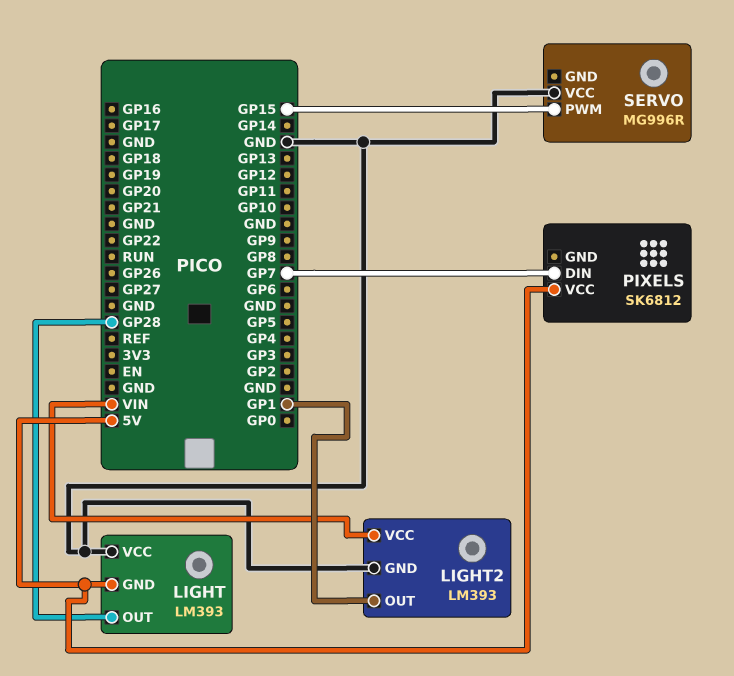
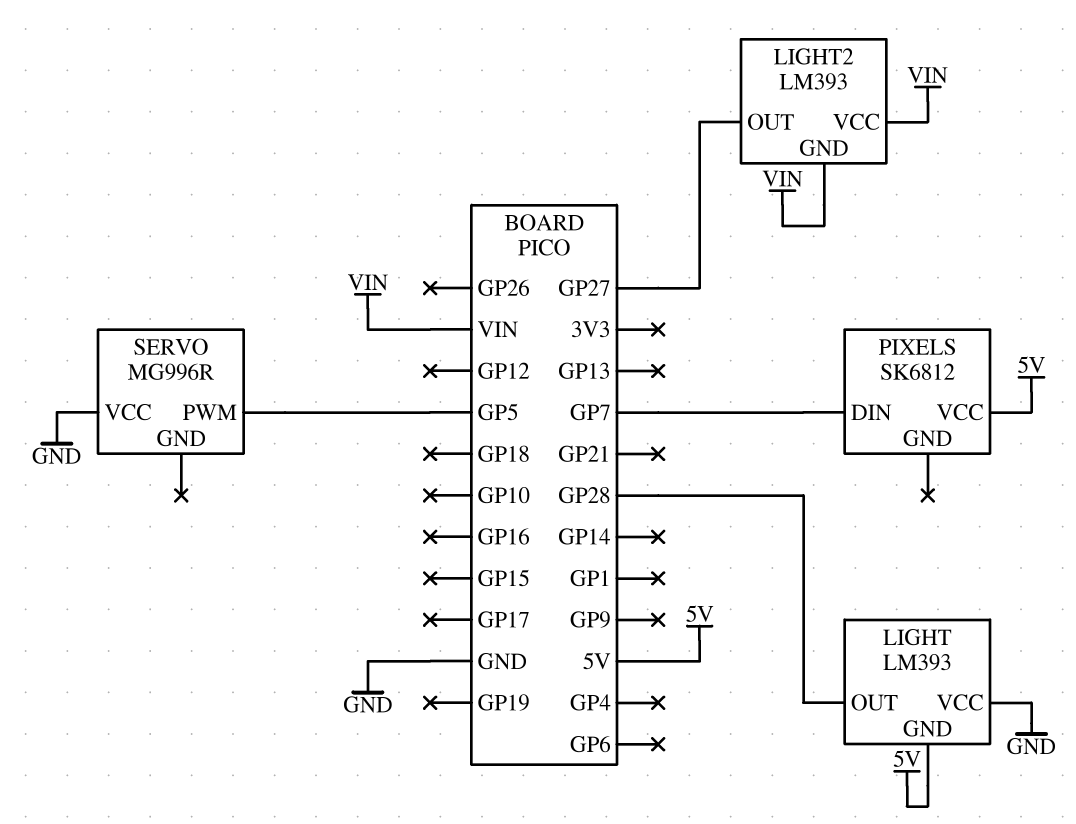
LIGHT2 pin GND: GND -> VIN
LIGHT2 pin OUT: GP1 -> GP27
SERVO pin PWM: GP15 -> GP5

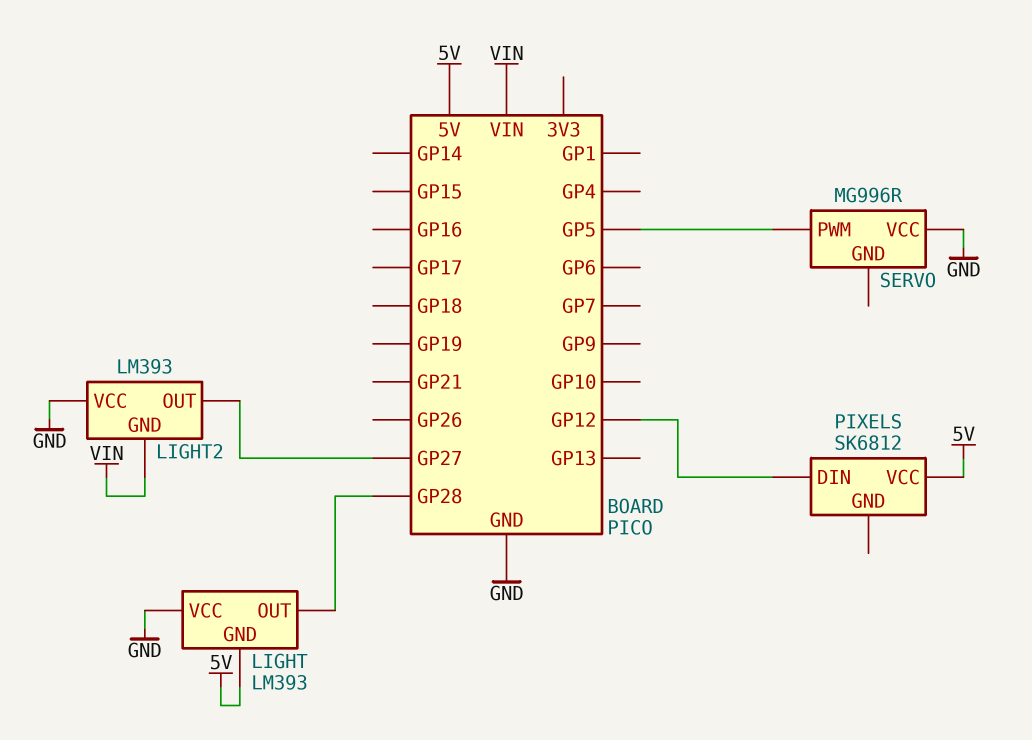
LIGHT2 pin VCC: VIN -> GND
PIXELS pin DIN: GP7 -> GP12

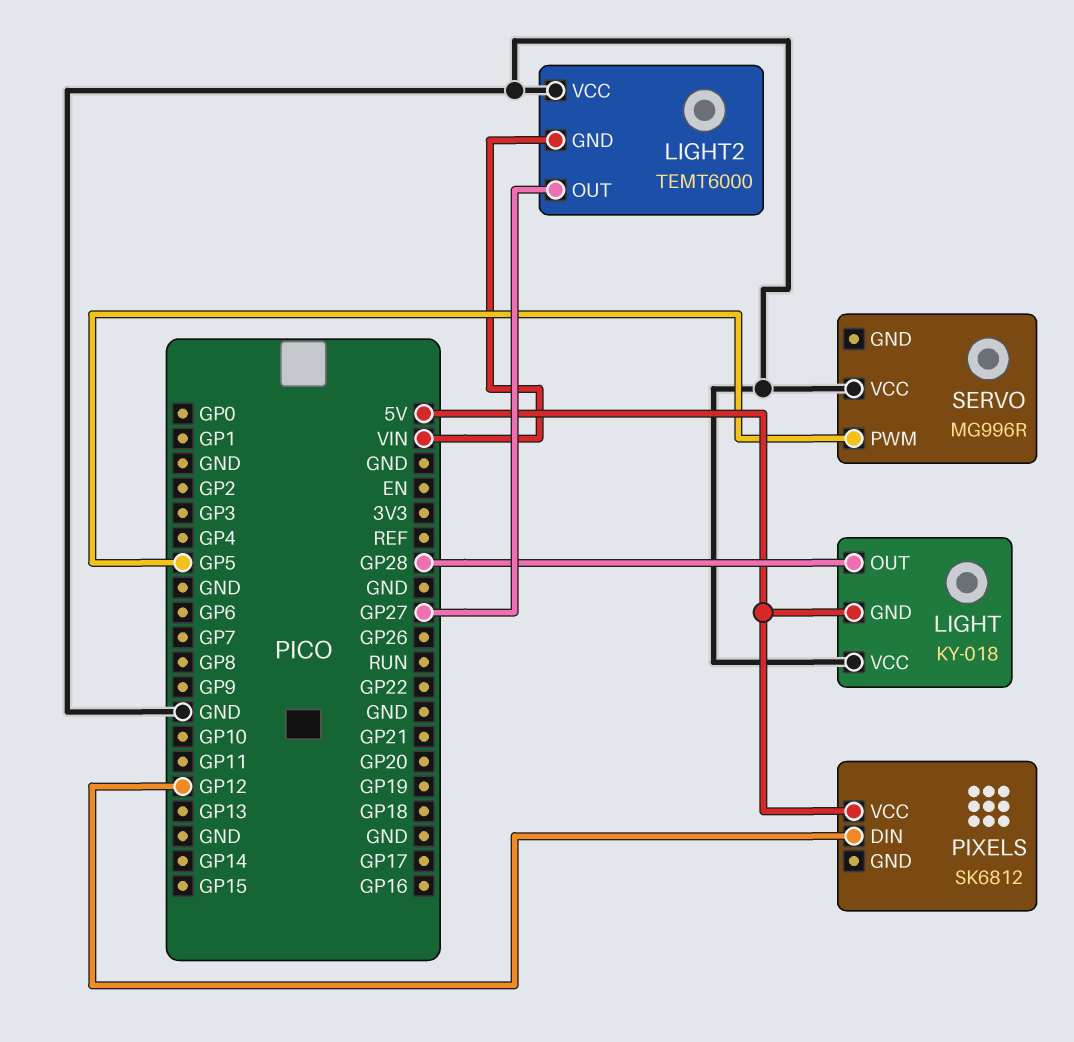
LIGHT: LM393 -> KY-018
LIGHT2: LM393 -> TEMT6000

